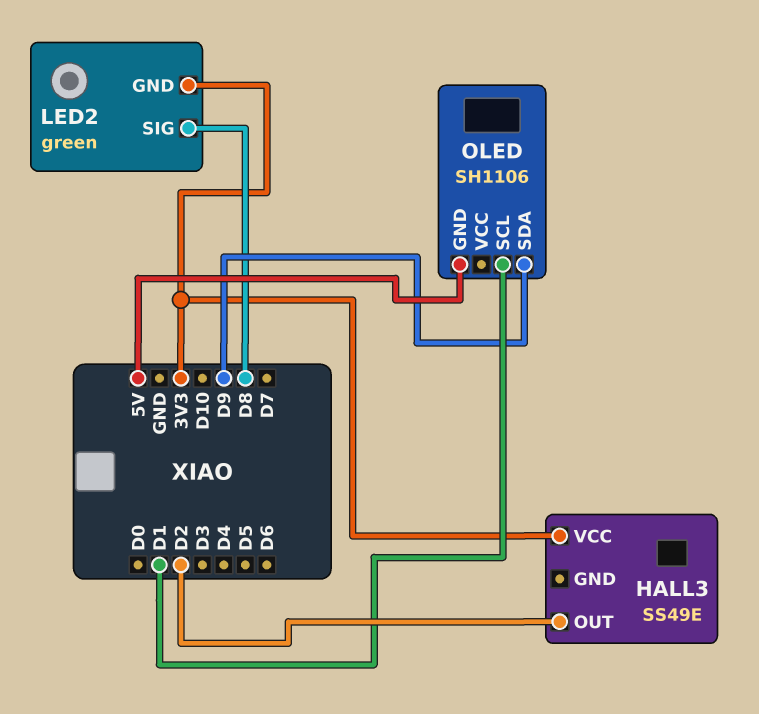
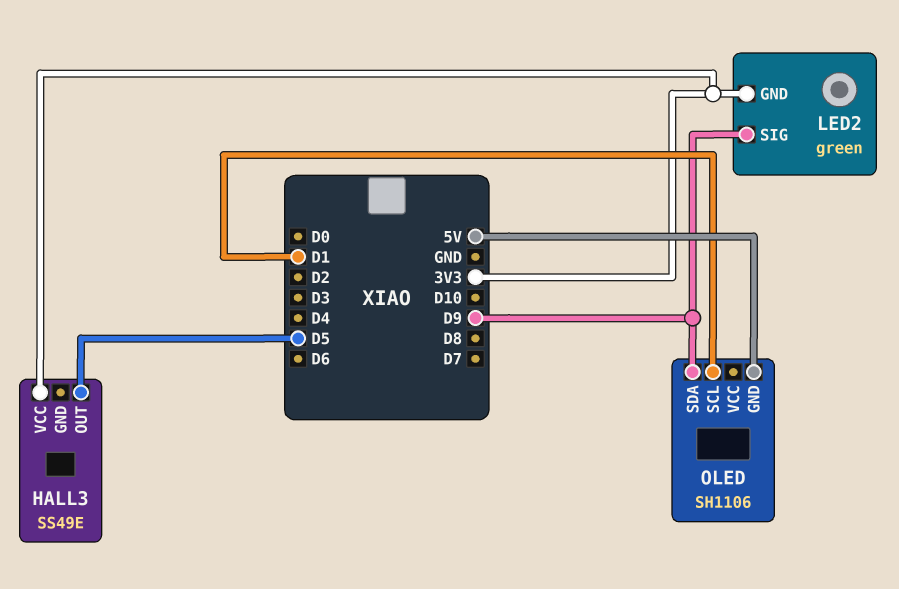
HALL3 pin OUT: D2 -> D5
LED2 pin SIG: D8 -> D9

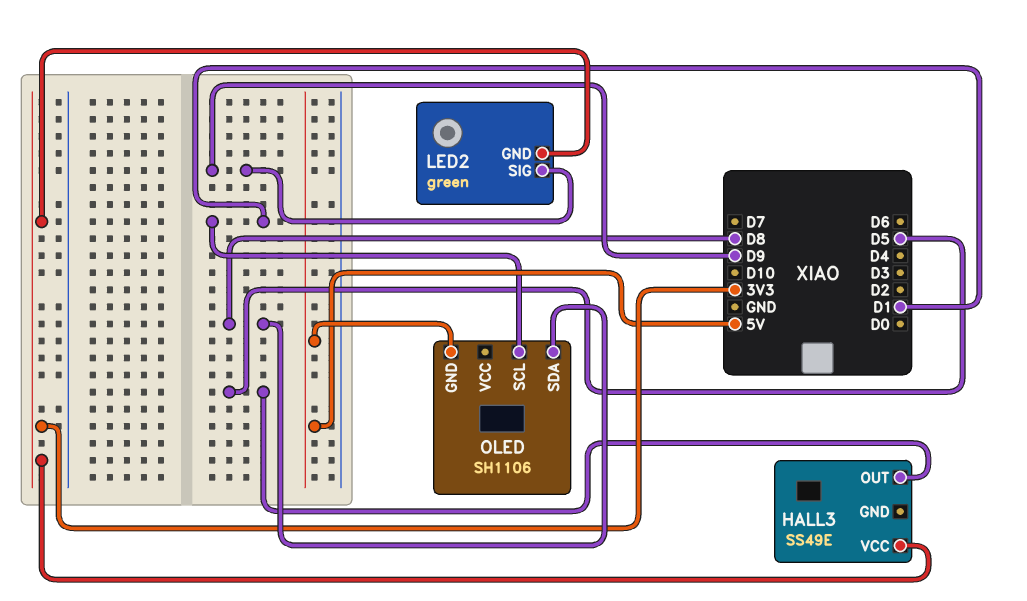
OLED pin SDA: D9 -> D8

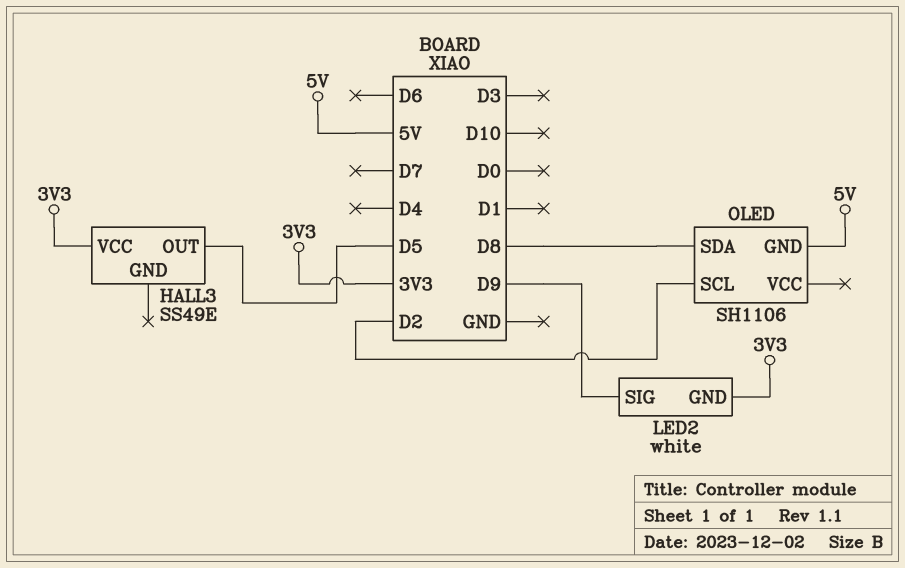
LED2: green -> white
OLED pin SCL: D1 -> D2

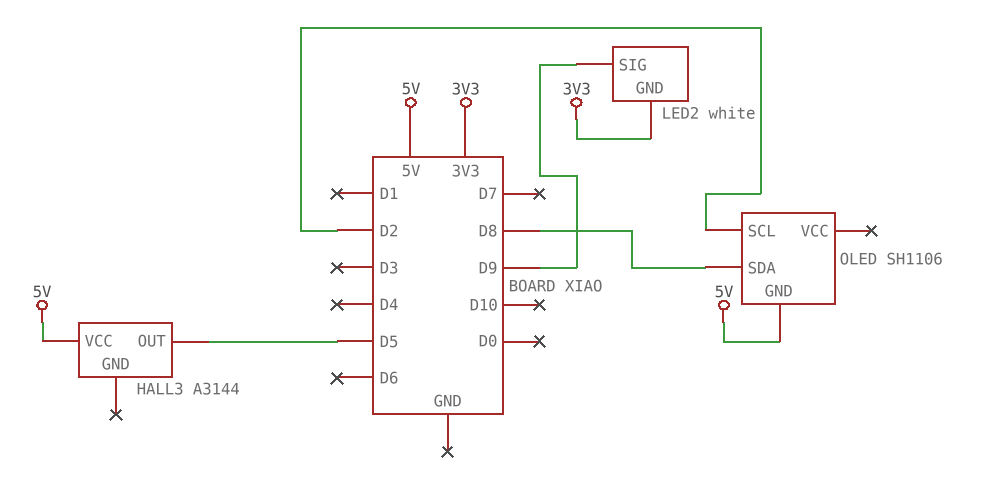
HALL3: SS49E -> A3144
HALL3 pin VCC: 3V3 -> 5V

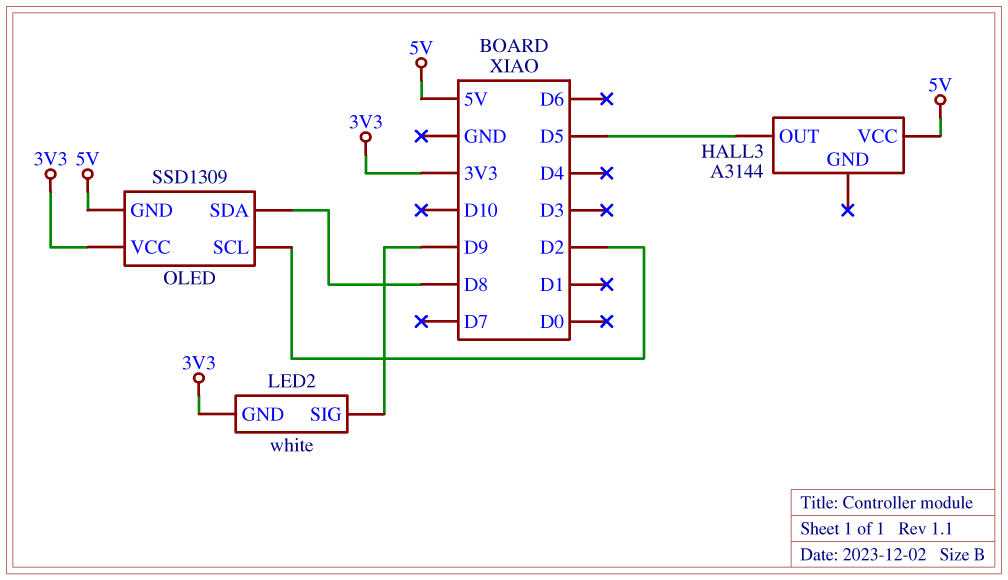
OLED: SH1106 -> SSD1309
OLED pin VCC: none -> 3V3

